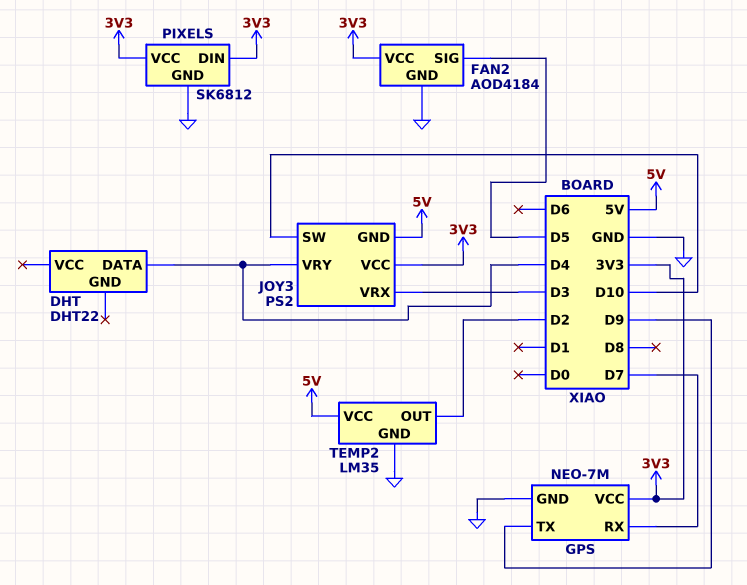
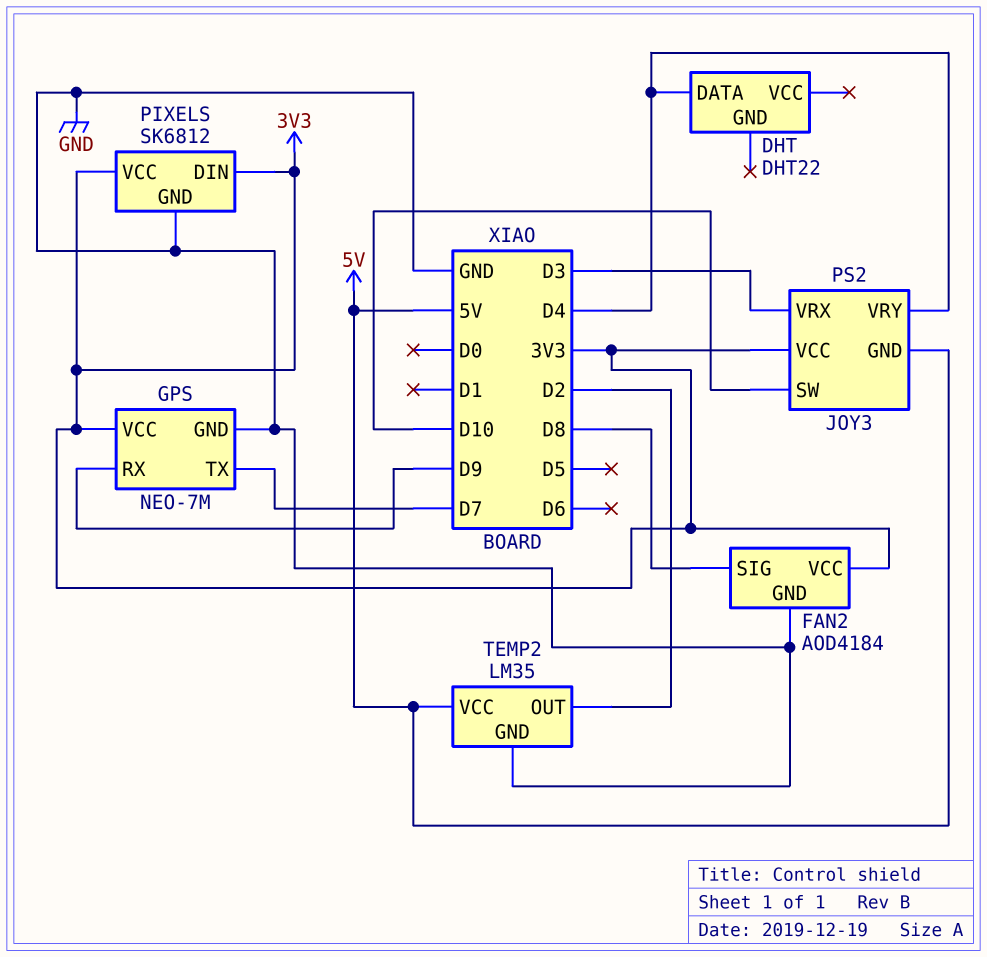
FAN2 pin SIG: D5 -> D8
GPS pin RX: D7 -> D9
GPS pin TX: D9 -> D7

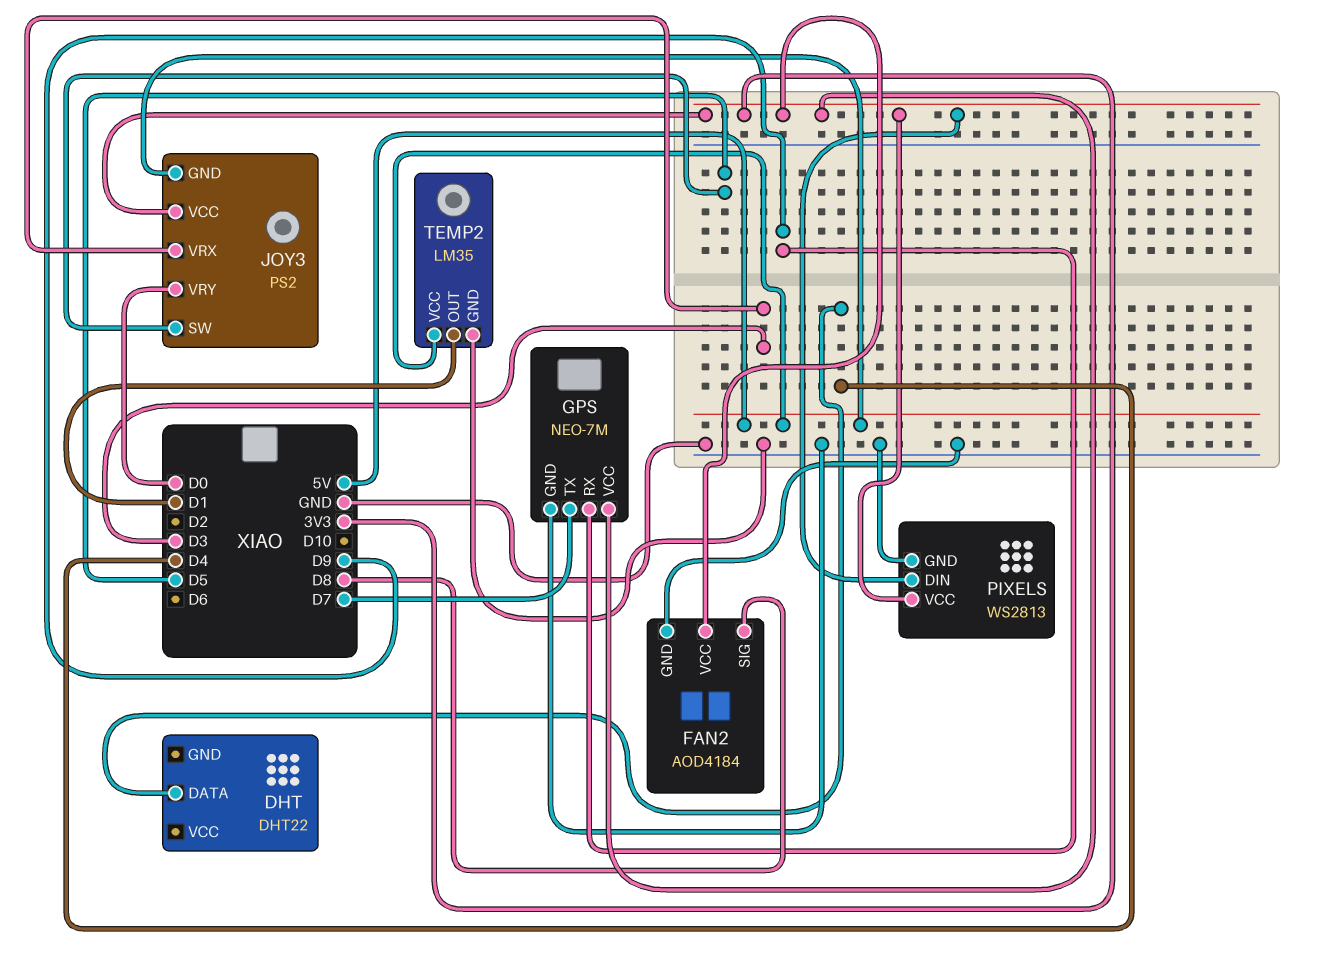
JOY3 pin SW: D10 -> D5
JOY3 pin VRY: D4 -> D0
PIXELS: SK6812 -> WS2813
TEMP2 pin OUT: D2 -> D1

